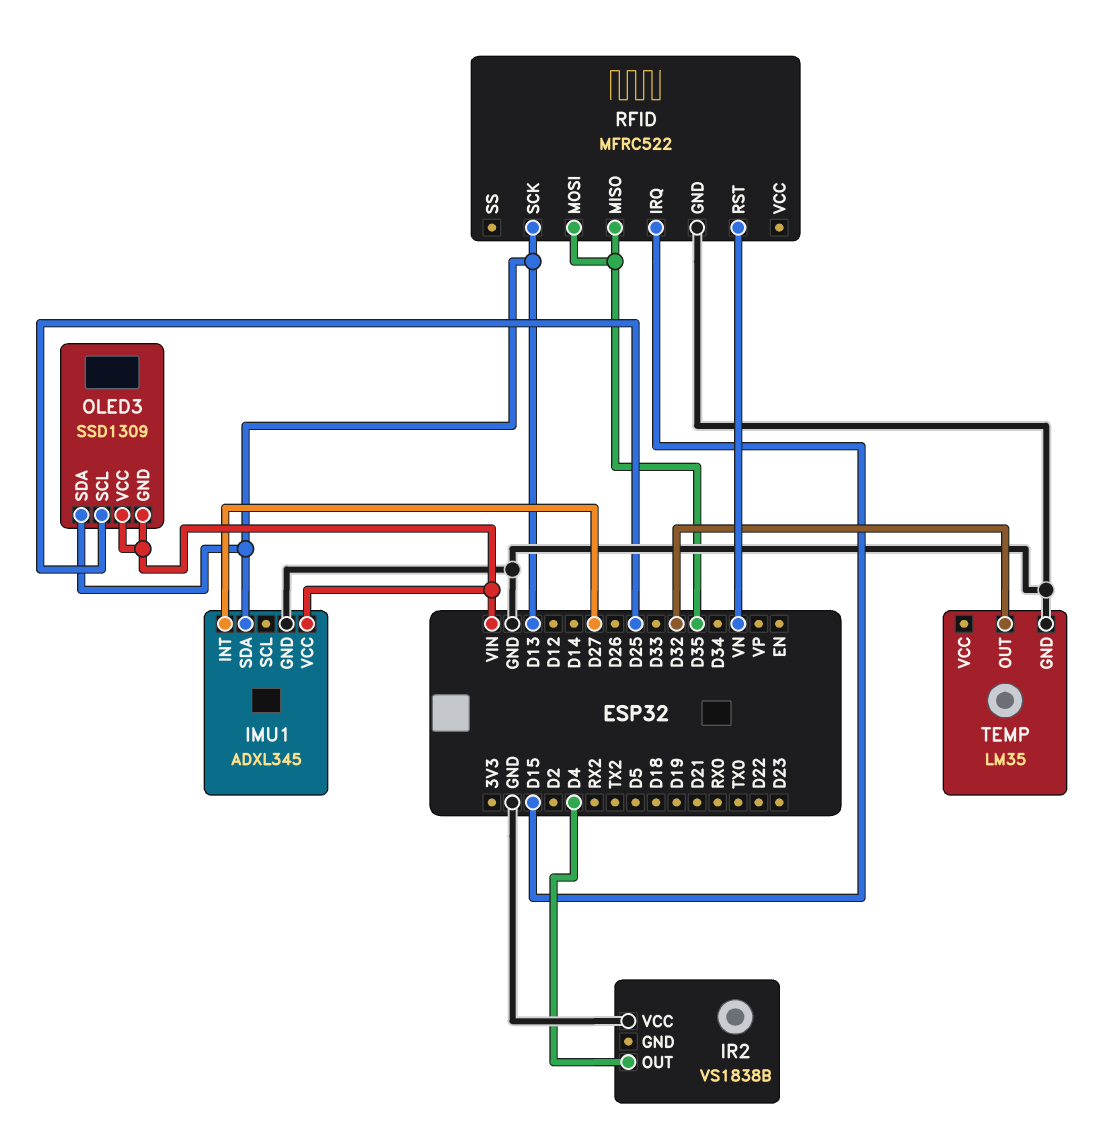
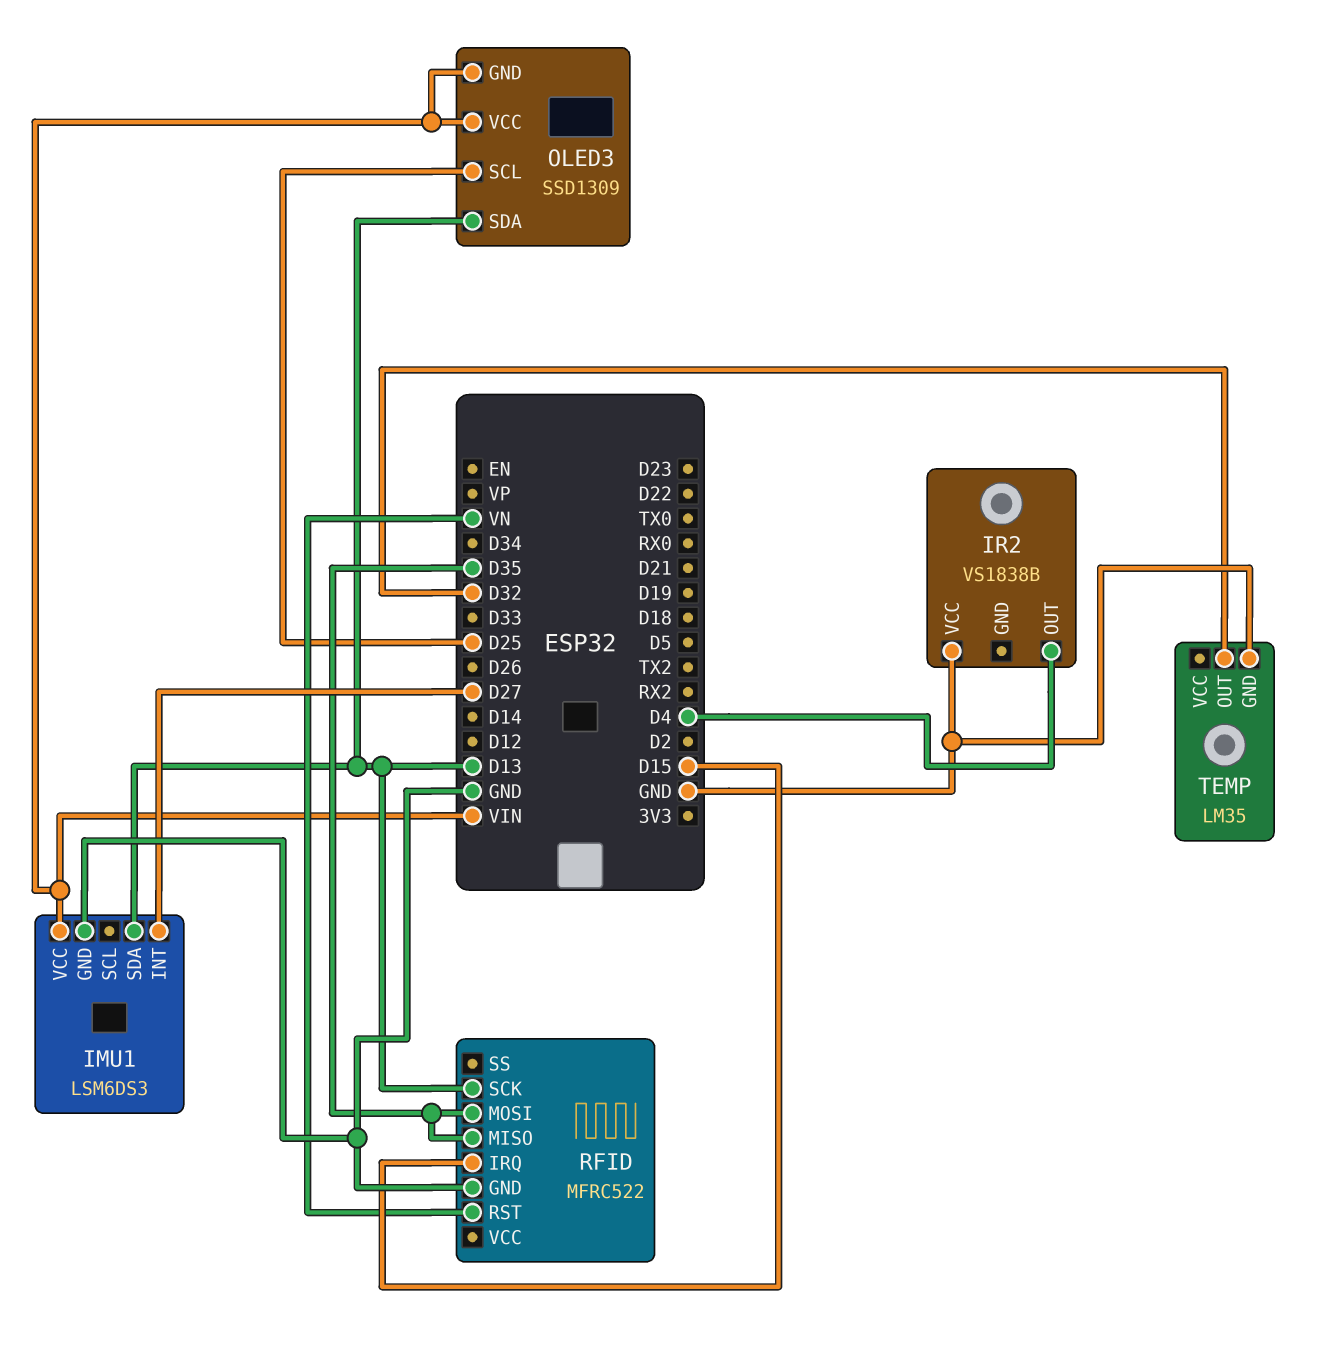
IMU1: ADXL345 -> LSM6DS3

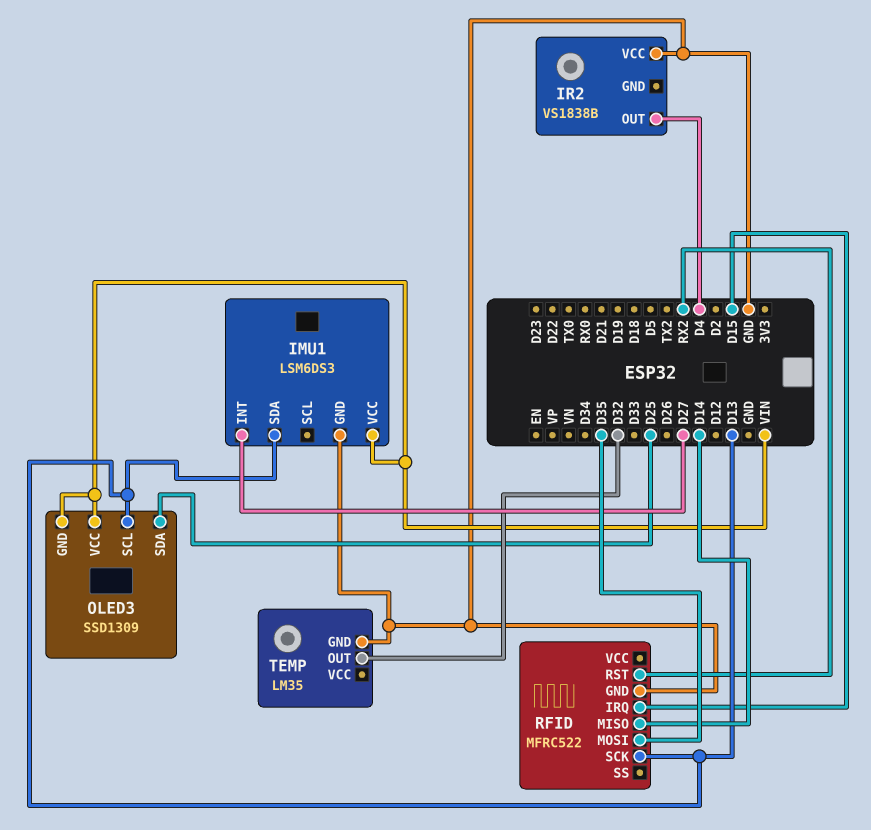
OLED3 pin SCL: D25 -> D13
OLED3 pin SDA: D13 -> D25
RFID pin MISO: D35 -> D14
RFID pin RST: VN -> RX2

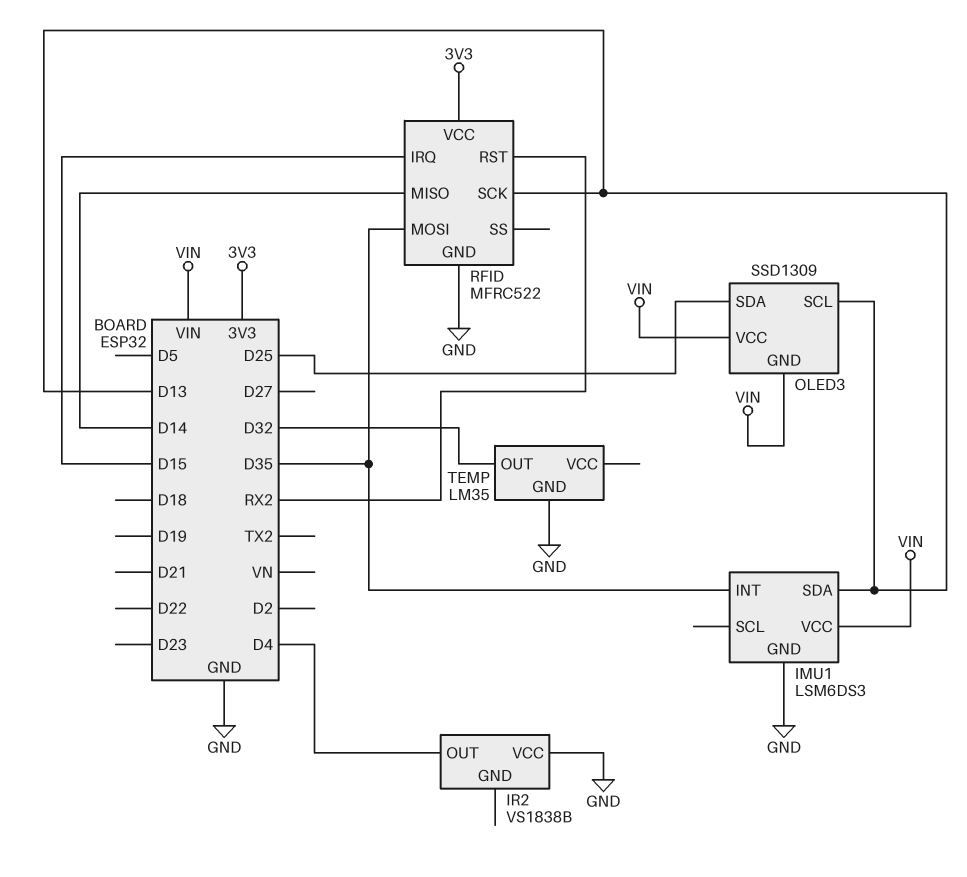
IMU1 pin INT: D27 -> D35
RFID pin VCC: none -> 3V3

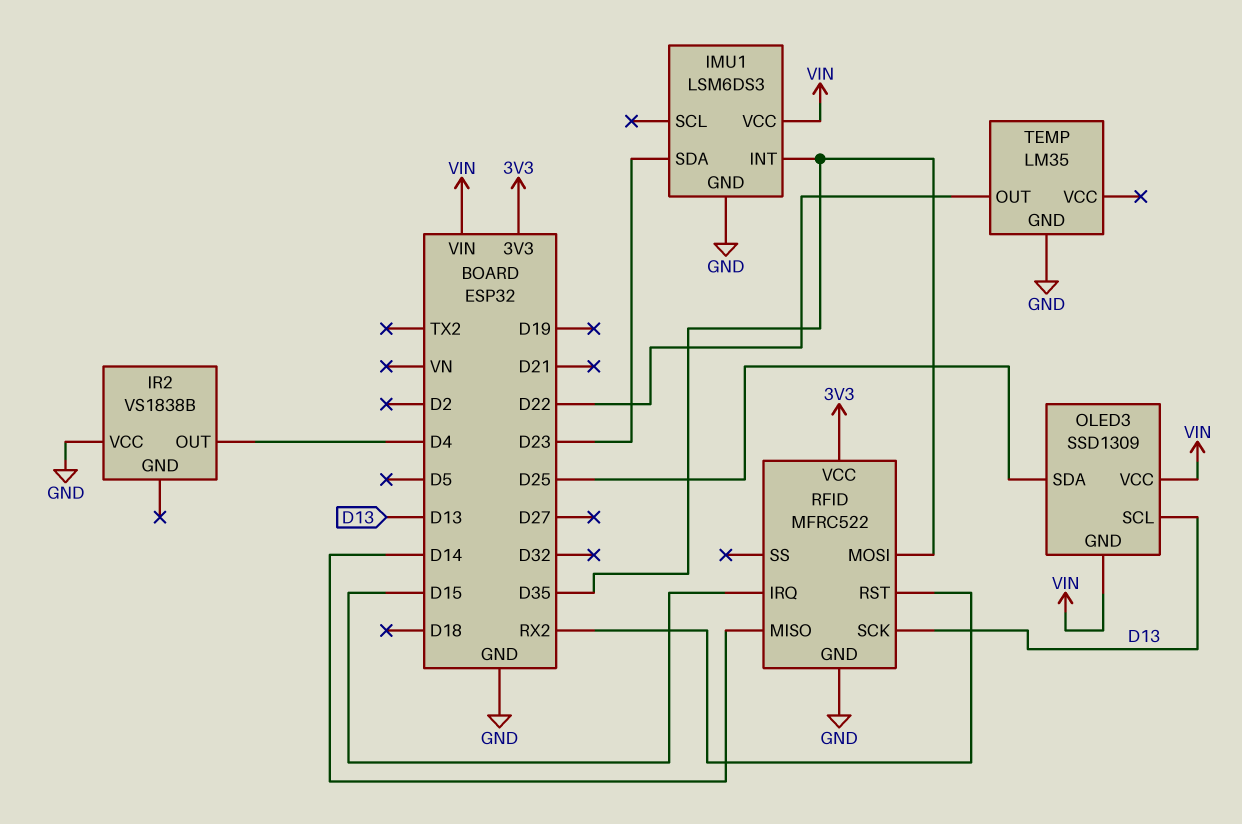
IMU1 pin SDA: D13 -> D23
TEMP pin OUT: D32 -> D22

